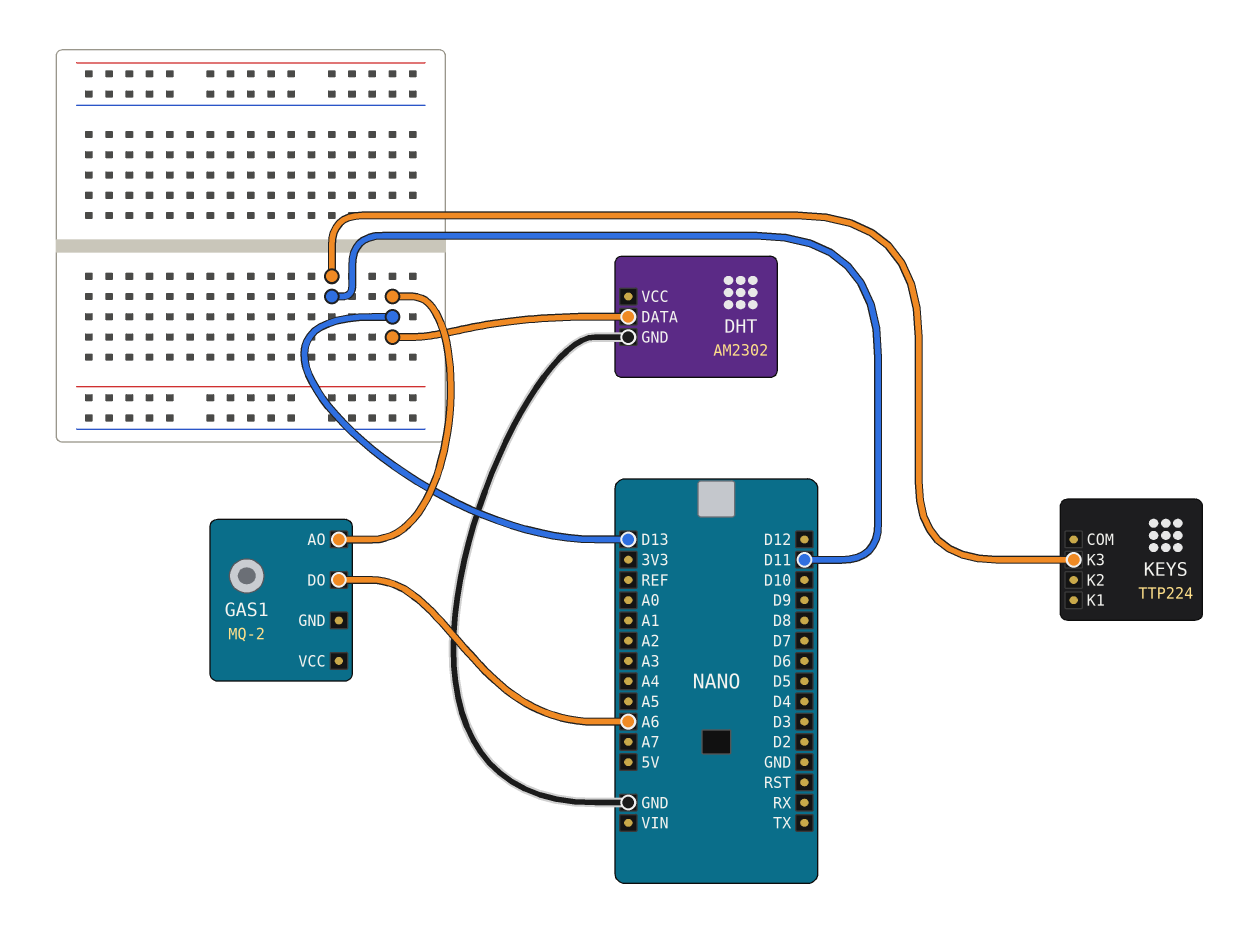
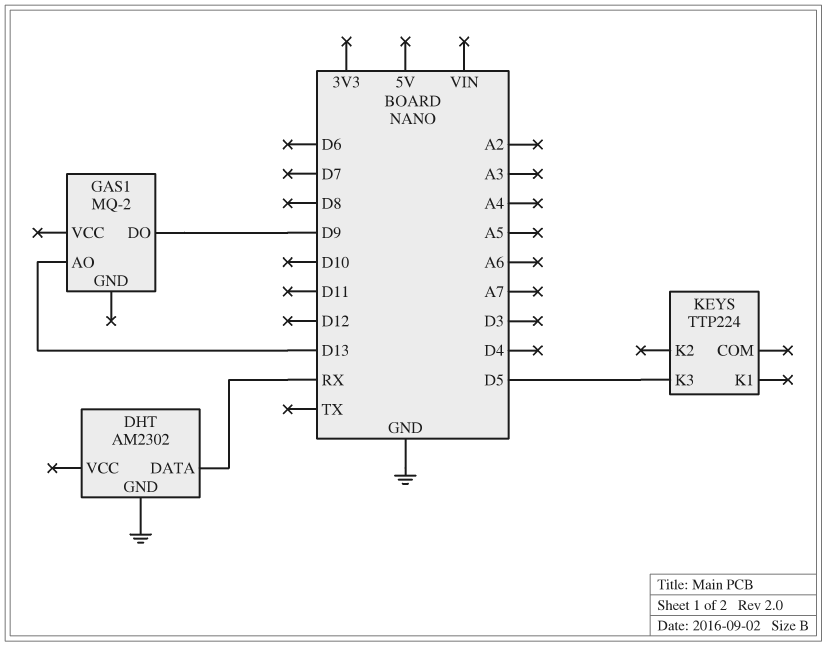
DHT pin DATA: D13 -> RX
GAS1 pin DO: A6 -> D9
KEYS pin K3: D11 -> D5

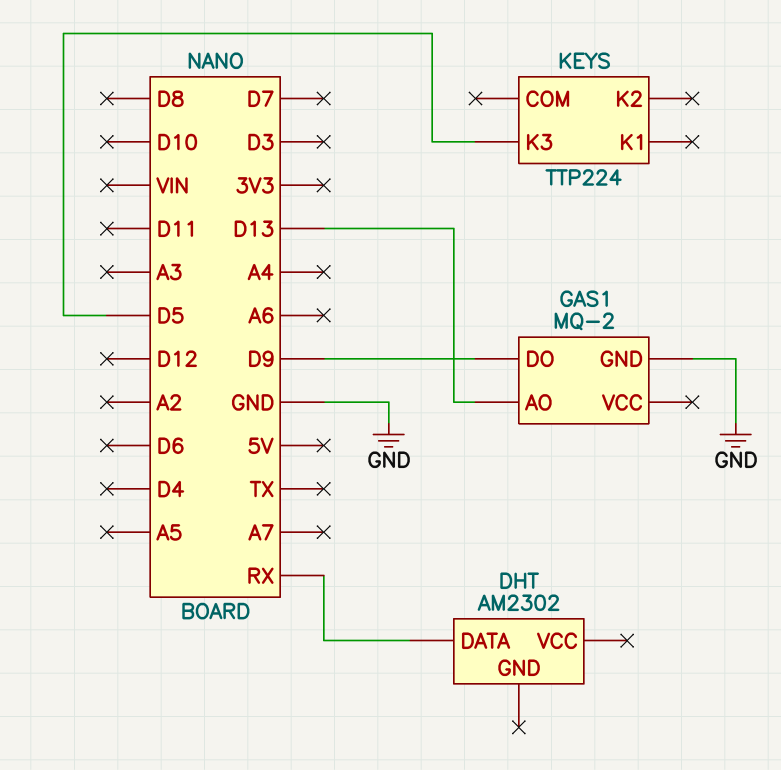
DHT pin GND: GND -> none
GAS1 pin GND: none -> GND

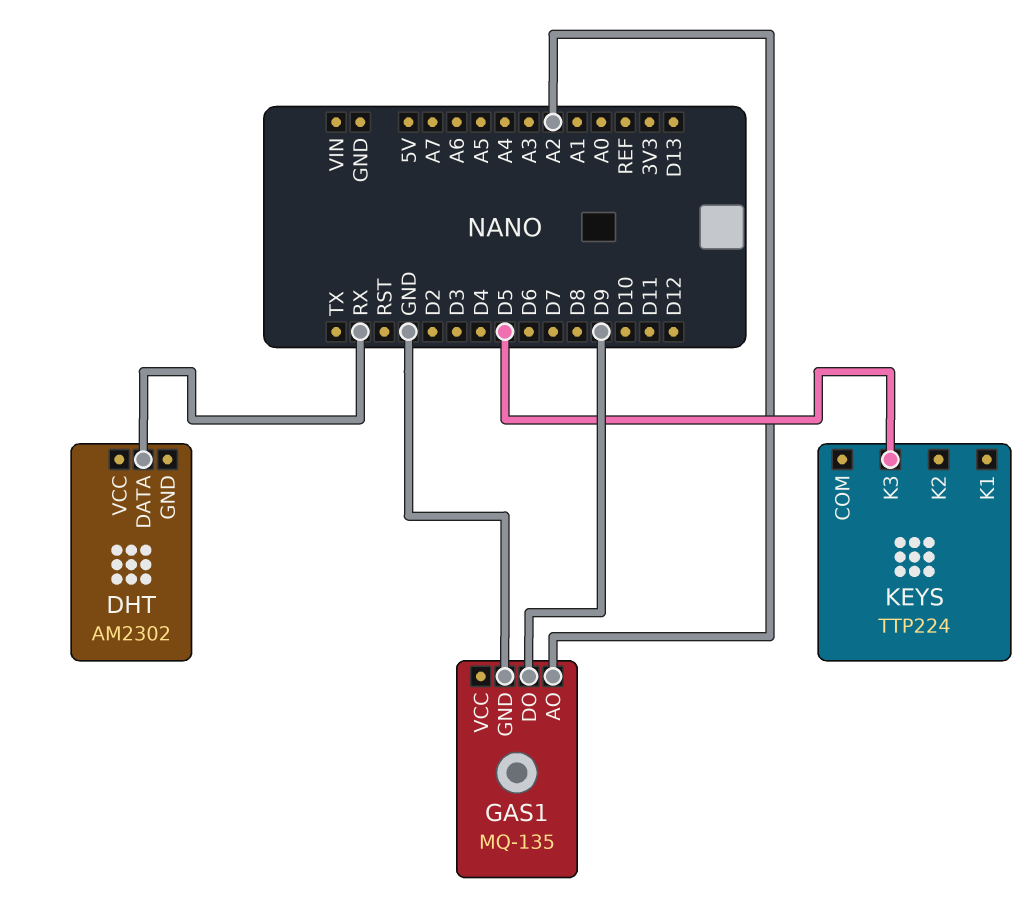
GAS1: MQ-2 -> MQ-135
GAS1 pin AO: D13 -> A2

